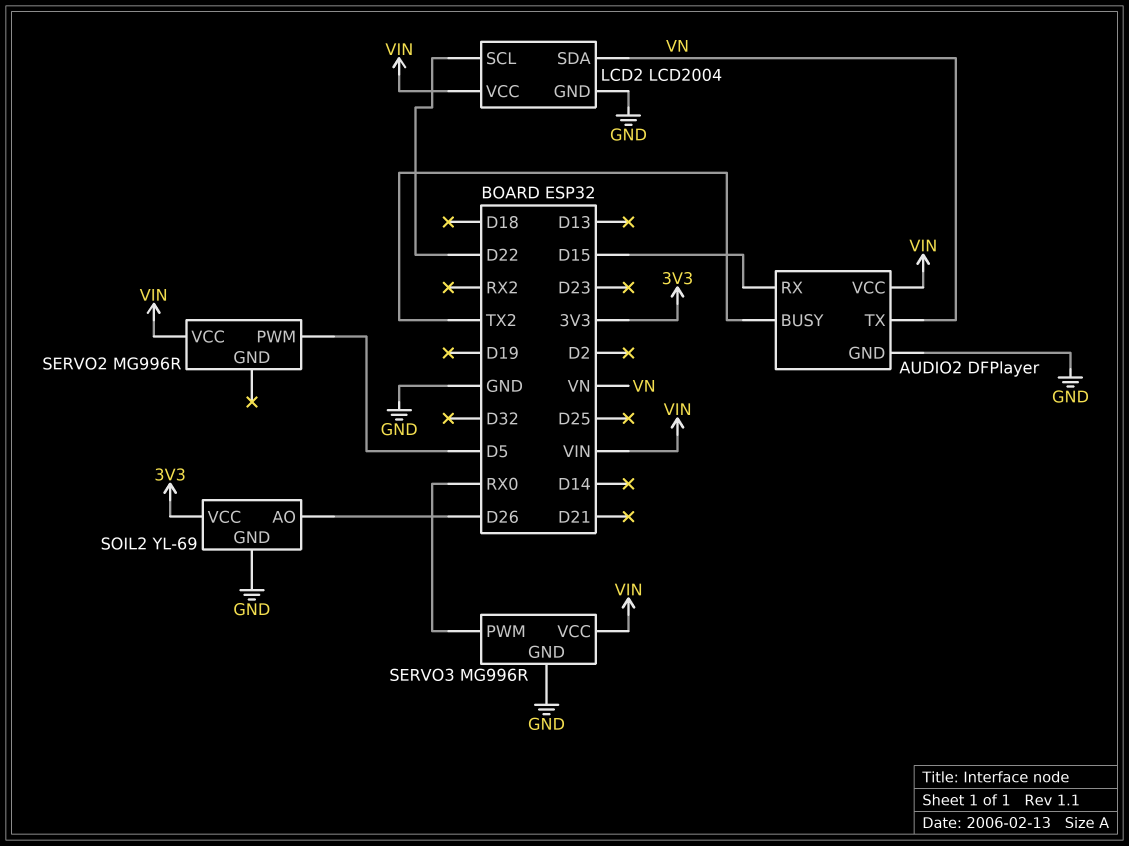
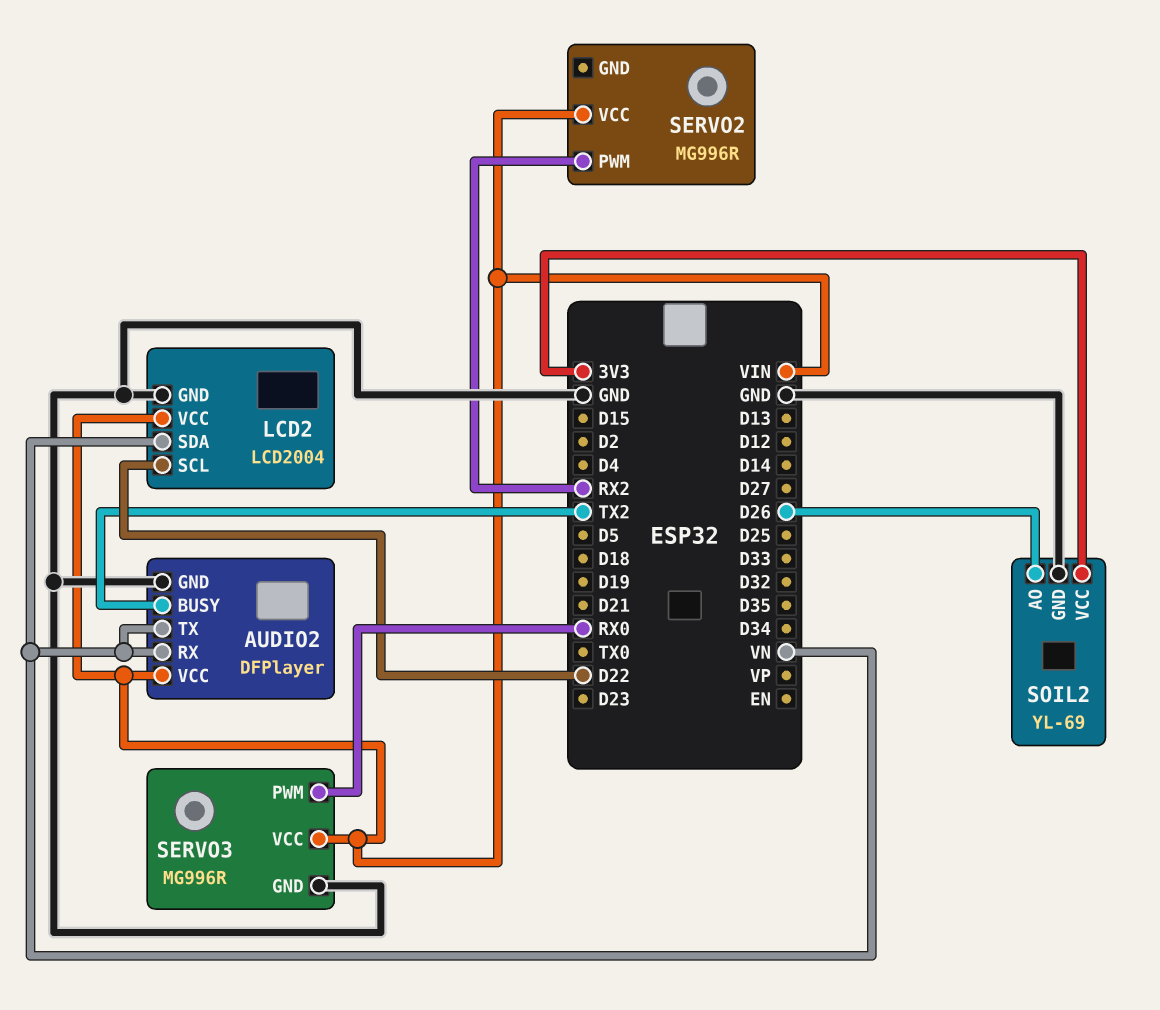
AUDIO2 pin RX: D15 -> VN
SERVO2 pin PWM: D5 -> RX2

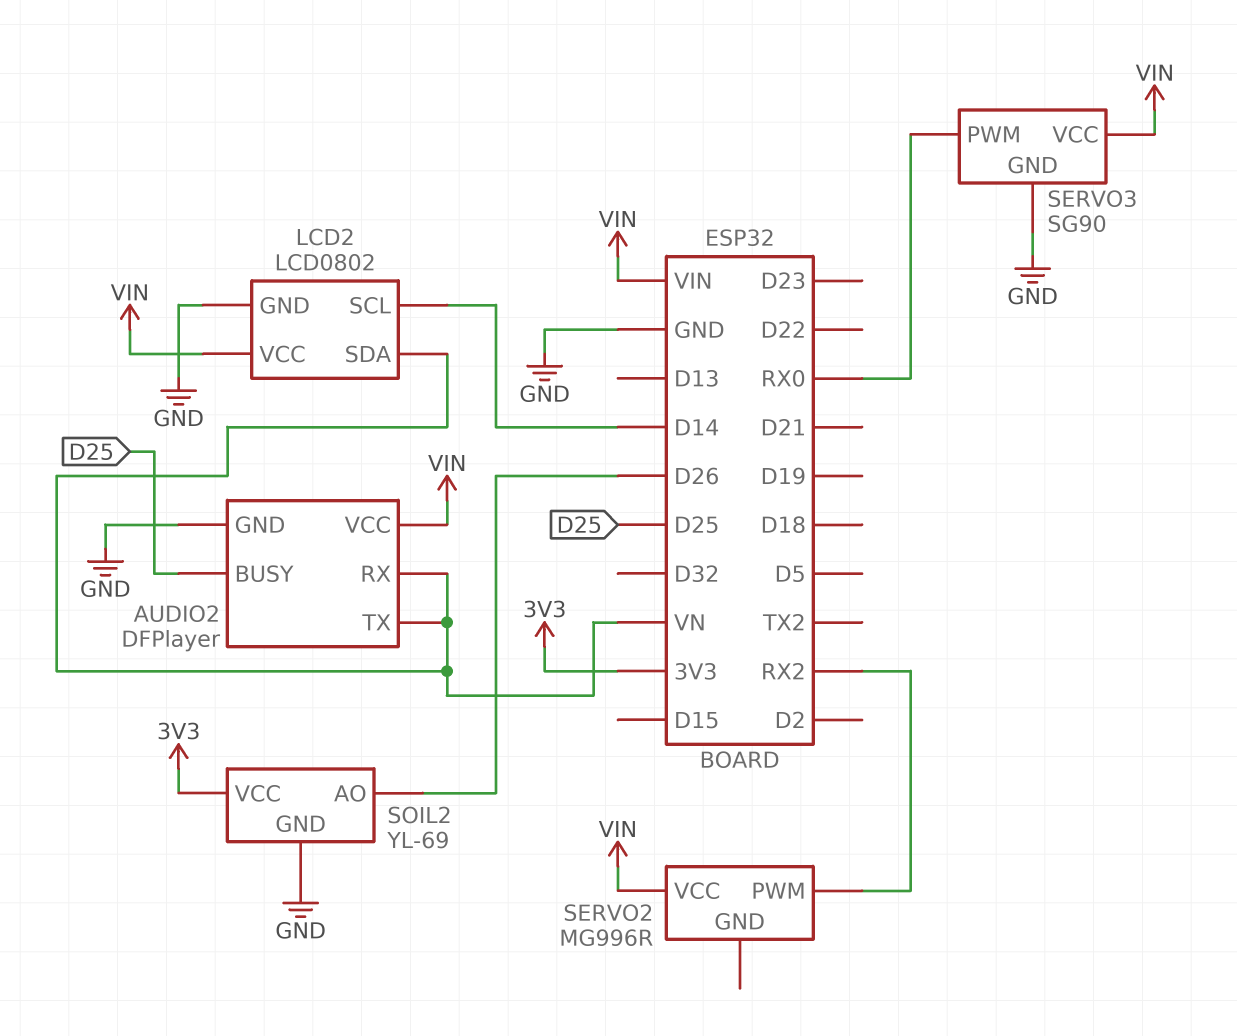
AUDIO2 pin BUSY: TX2 -> D25
LCD2: LCD2004 -> LCD0802
LCD2 pin SCL: D22 -> D14
SERVO3: MG996R -> SG90

